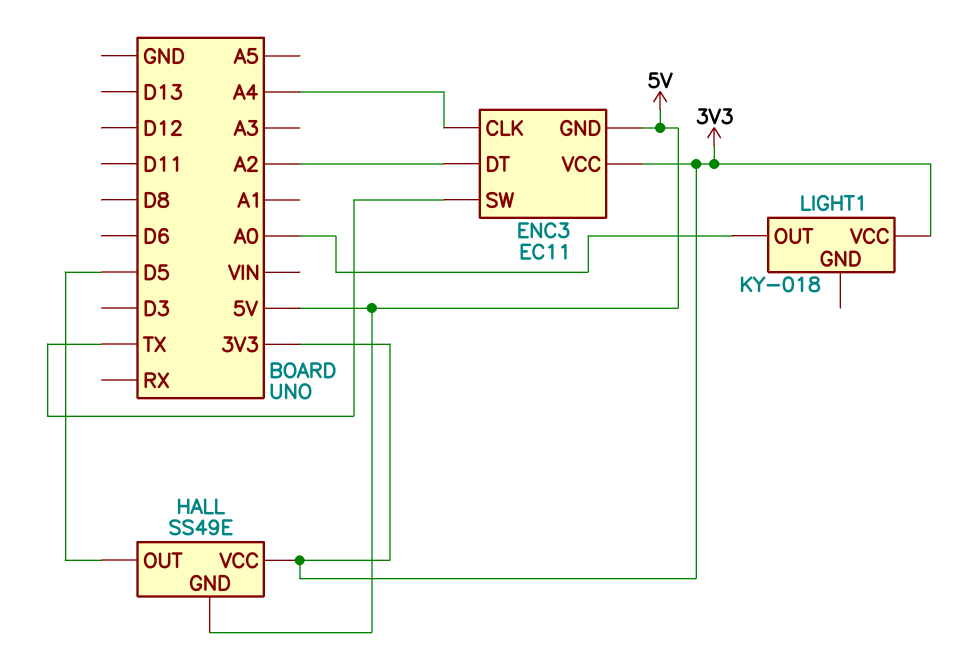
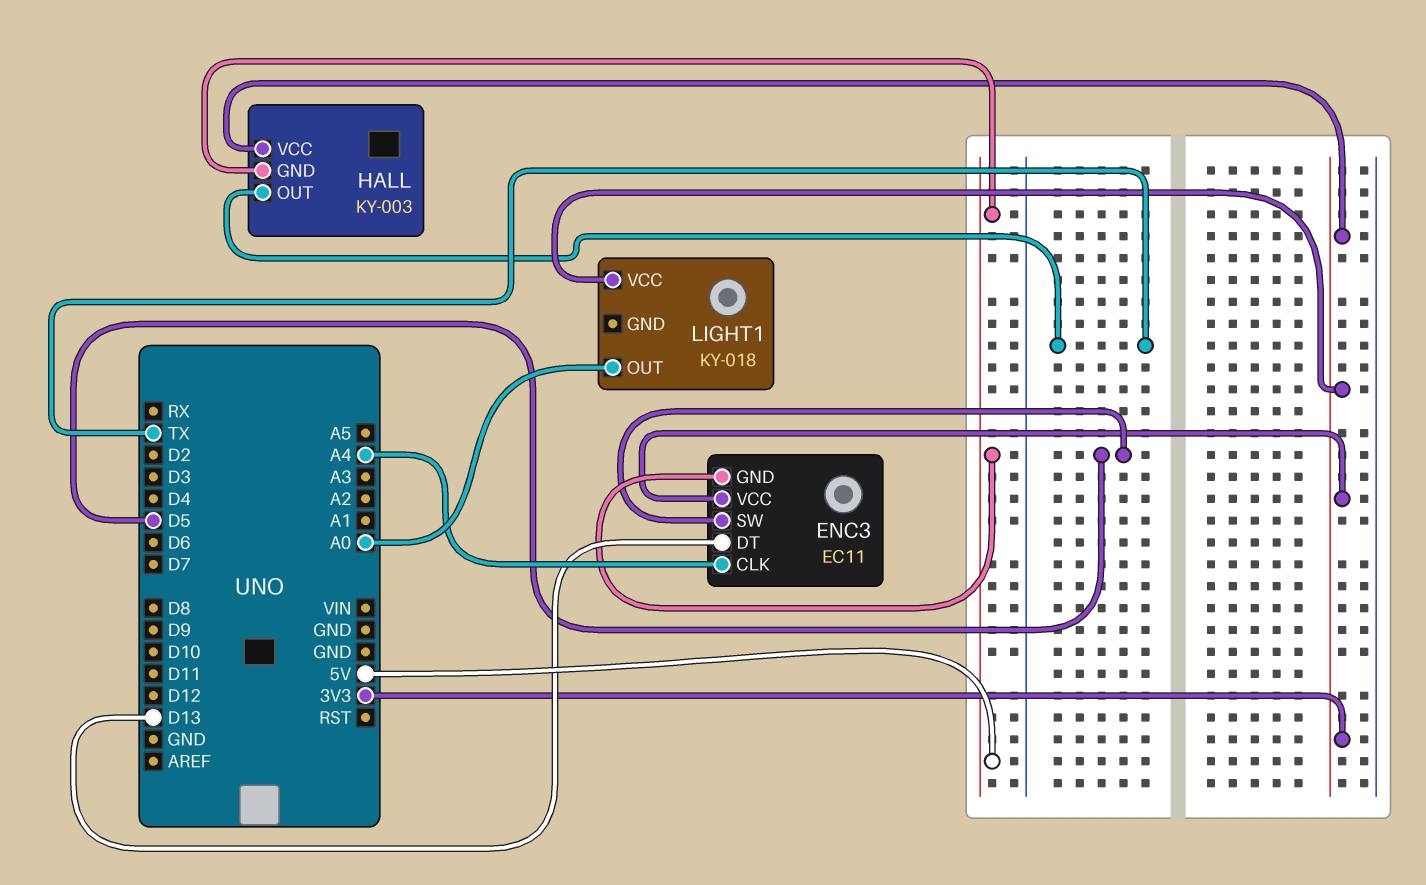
ENC3 pin DT: A2 -> D13
ENC3 pin SW: TX -> D5
HALL: SS49E -> KY-003
HALL pin OUT: D5 -> TX

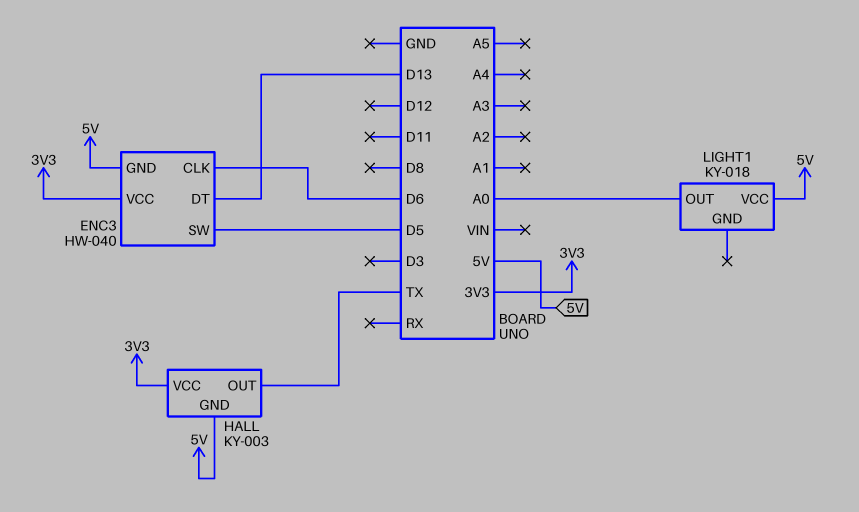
ENC3: EC11 -> HW-040
ENC3 pin CLK: A4 -> D6
LIGHT1 pin VCC: 3V3 -> 5V

